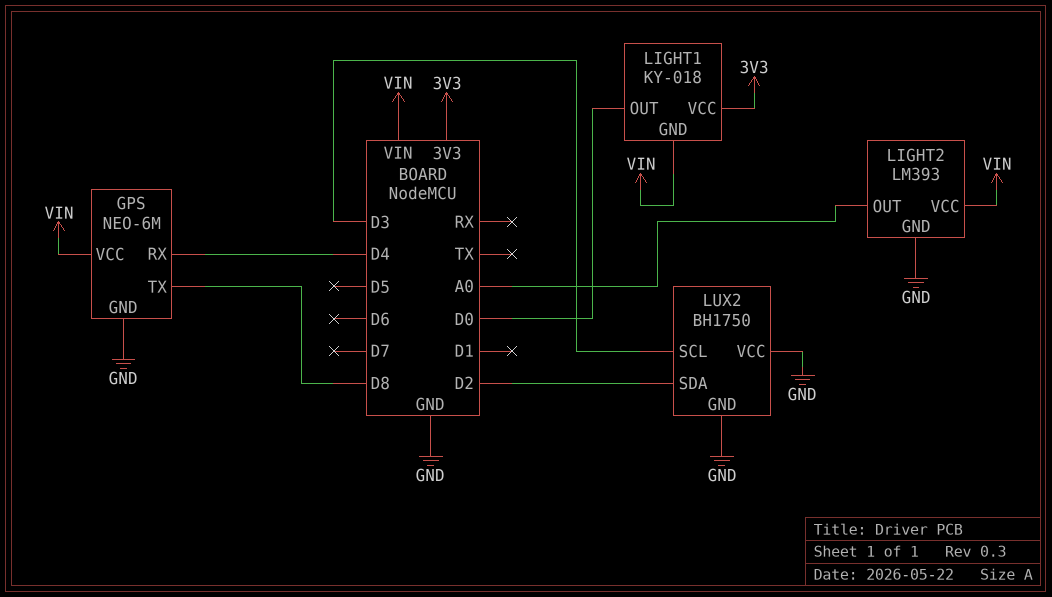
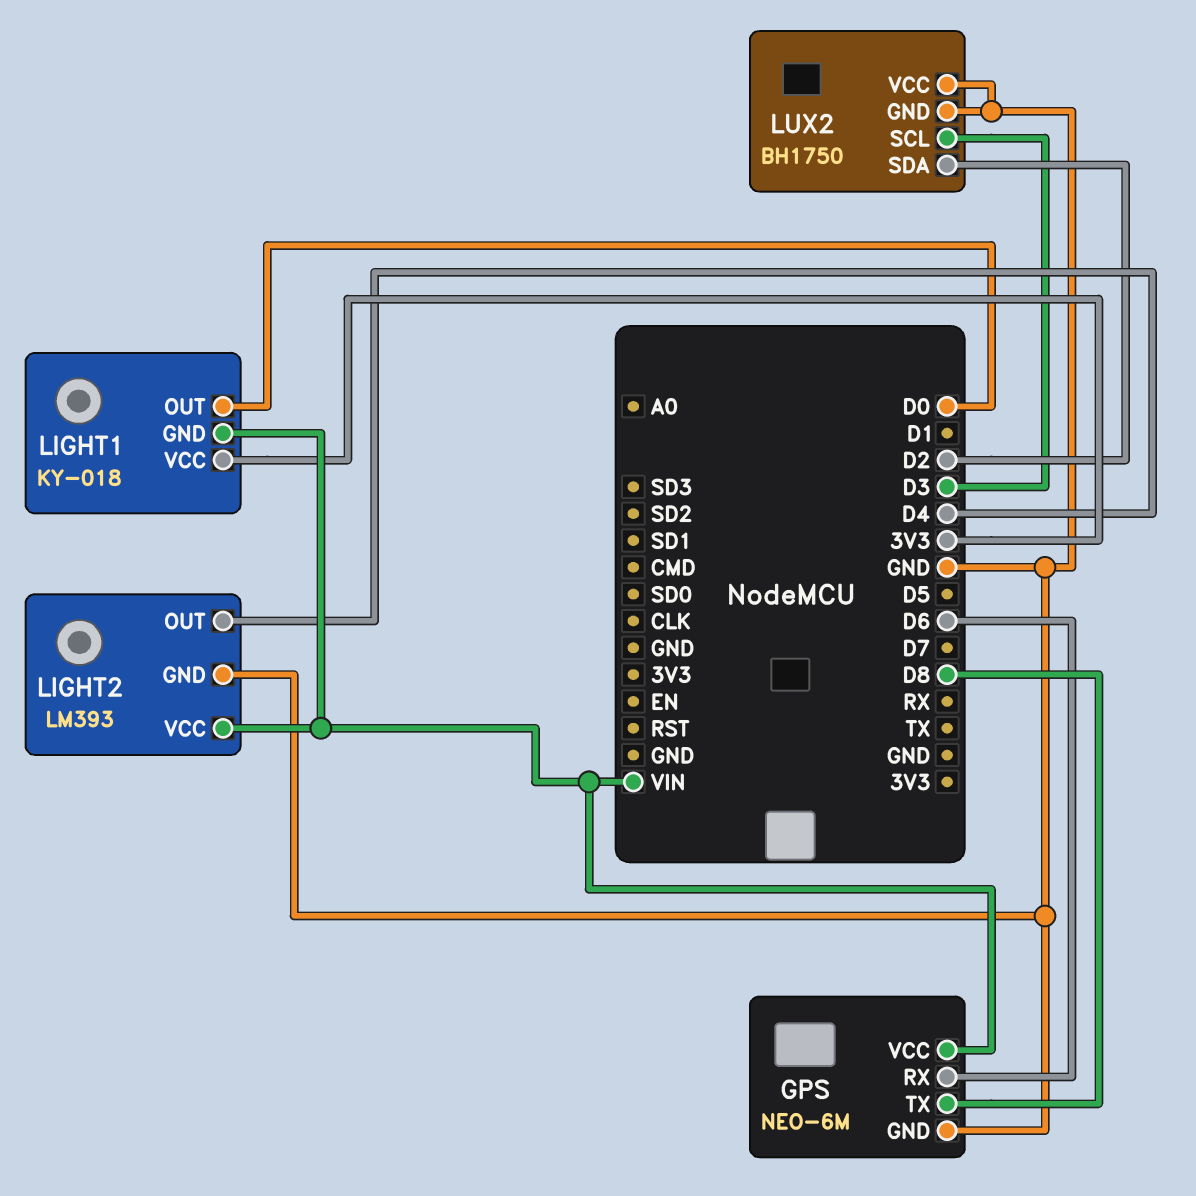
GPS pin RX: D4 -> D6
LIGHT2 pin OUT: A0 -> D4

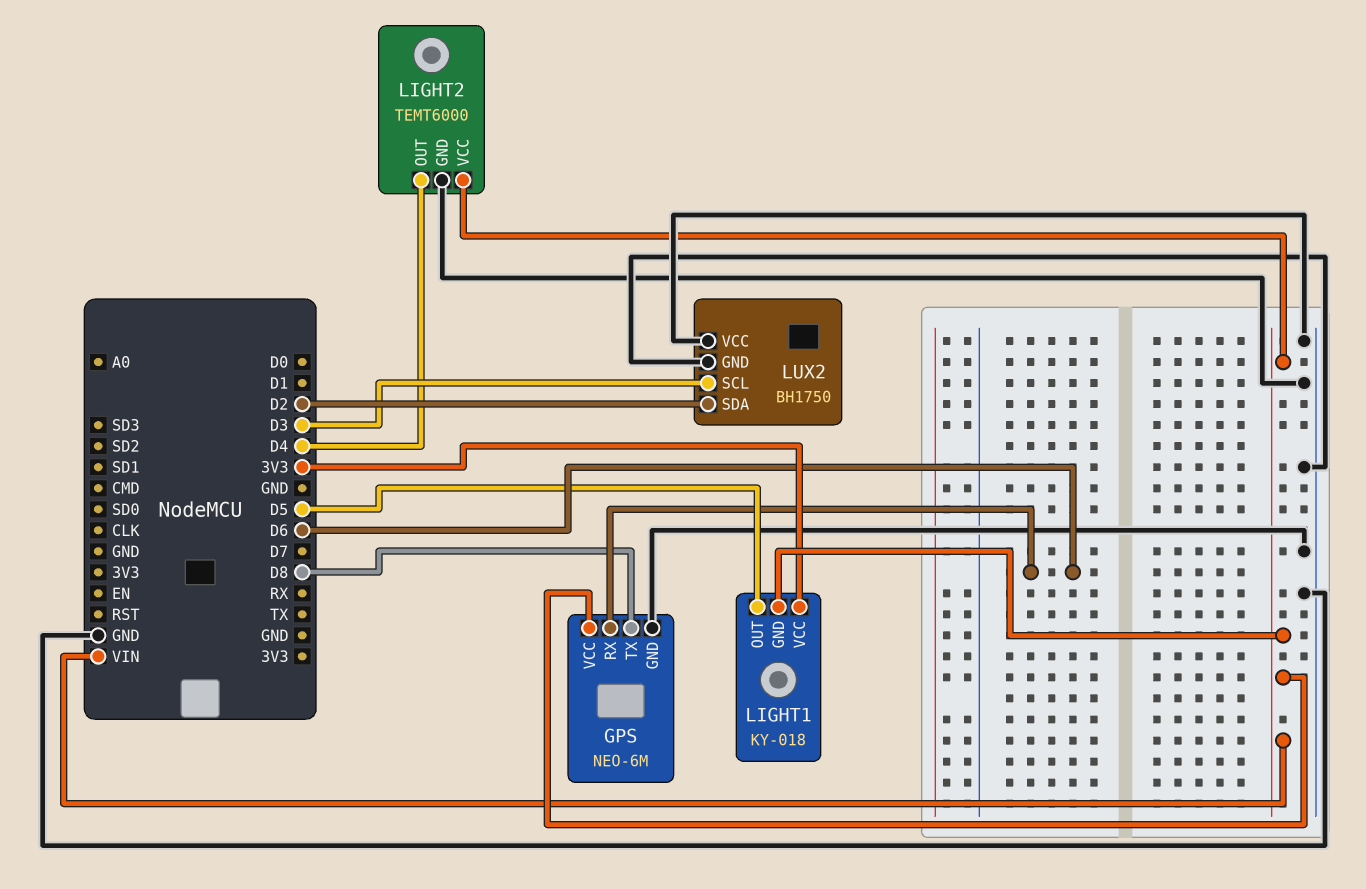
LIGHT1 pin OUT: D0 -> D5
LIGHT2: LM393 -> TEMT6000

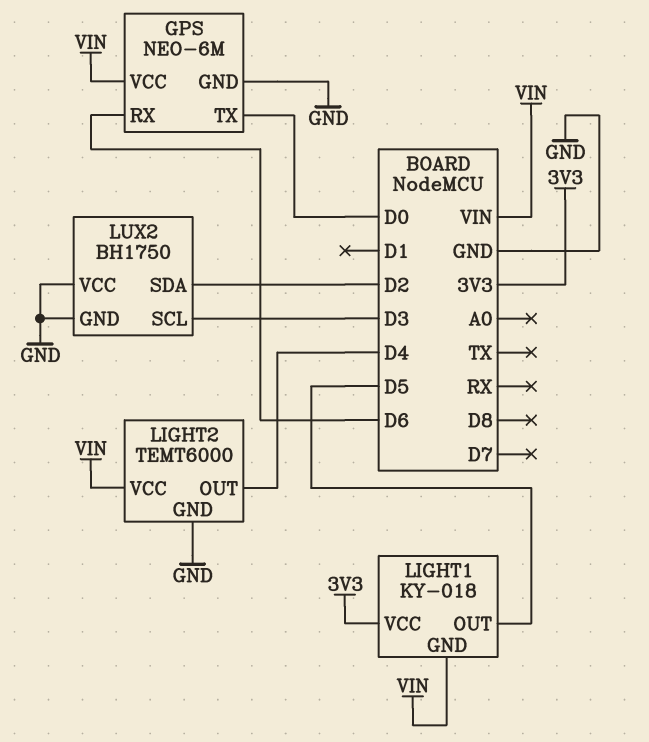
GPS pin TX: D8 -> D0

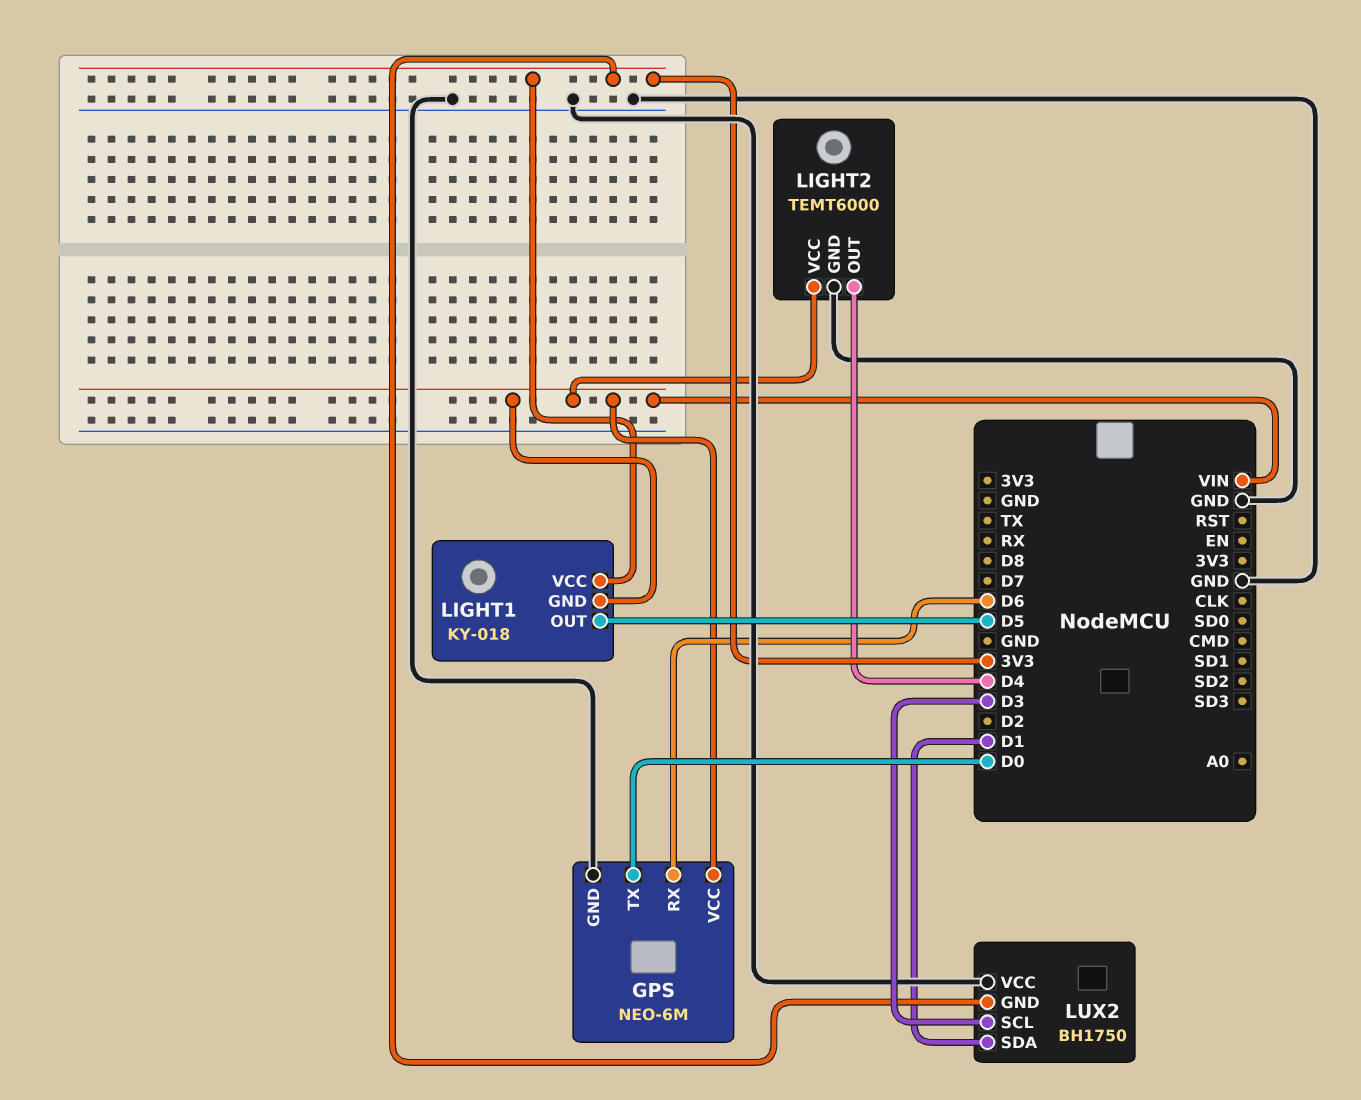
LUX2 pin GND: GND -> 3V3
LUX2 pin SDA: D2 -> D1

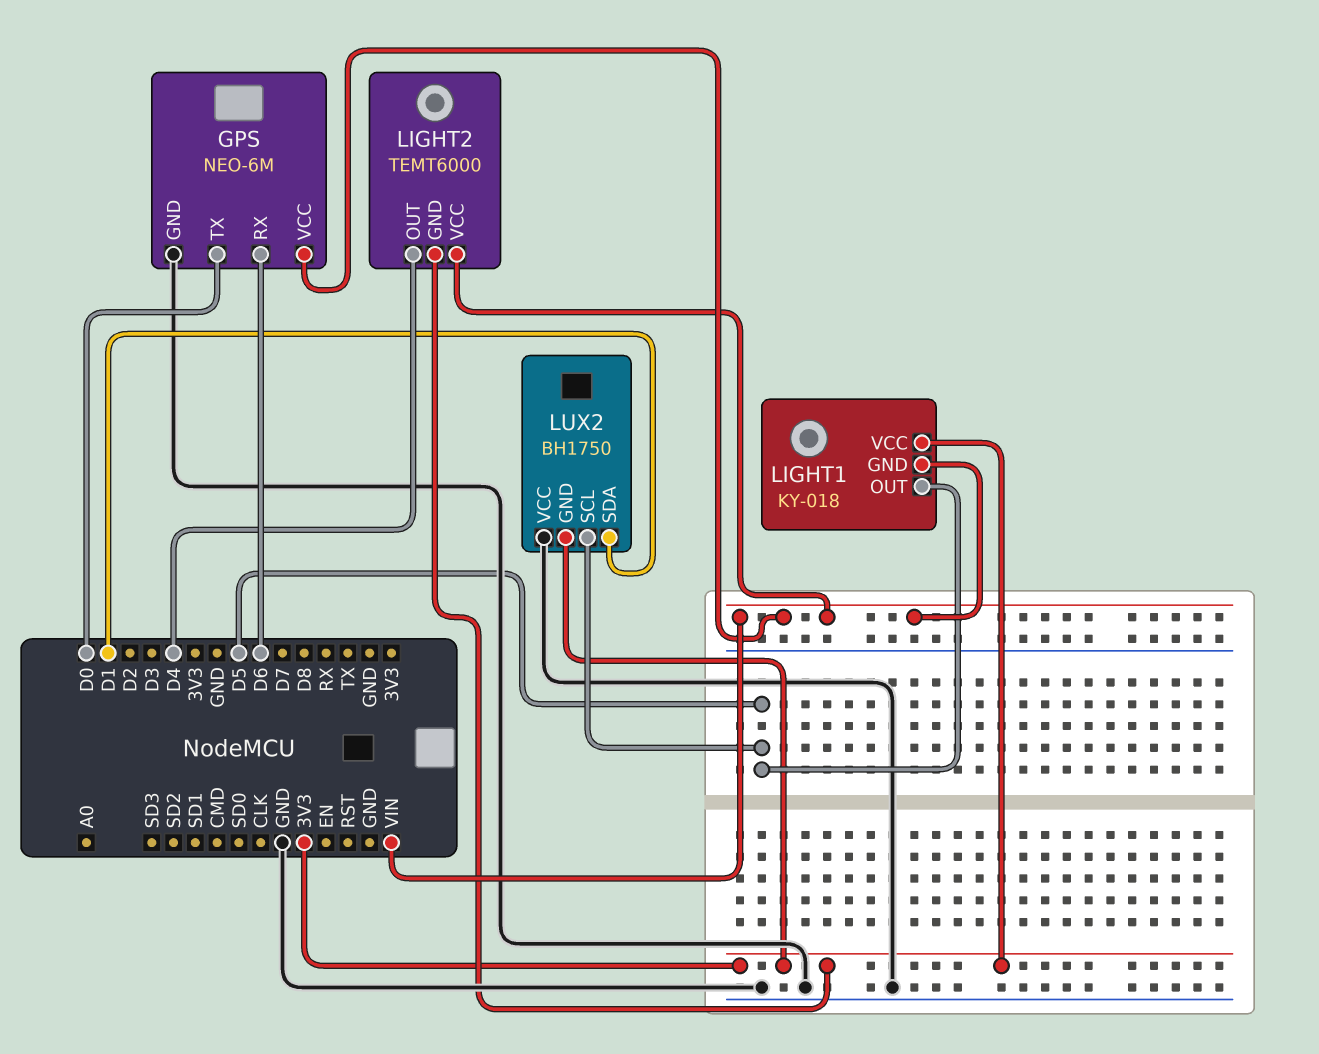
LIGHT2 pin GND: GND -> 3V3
LUX2 pin SCL: D3 -> D5

